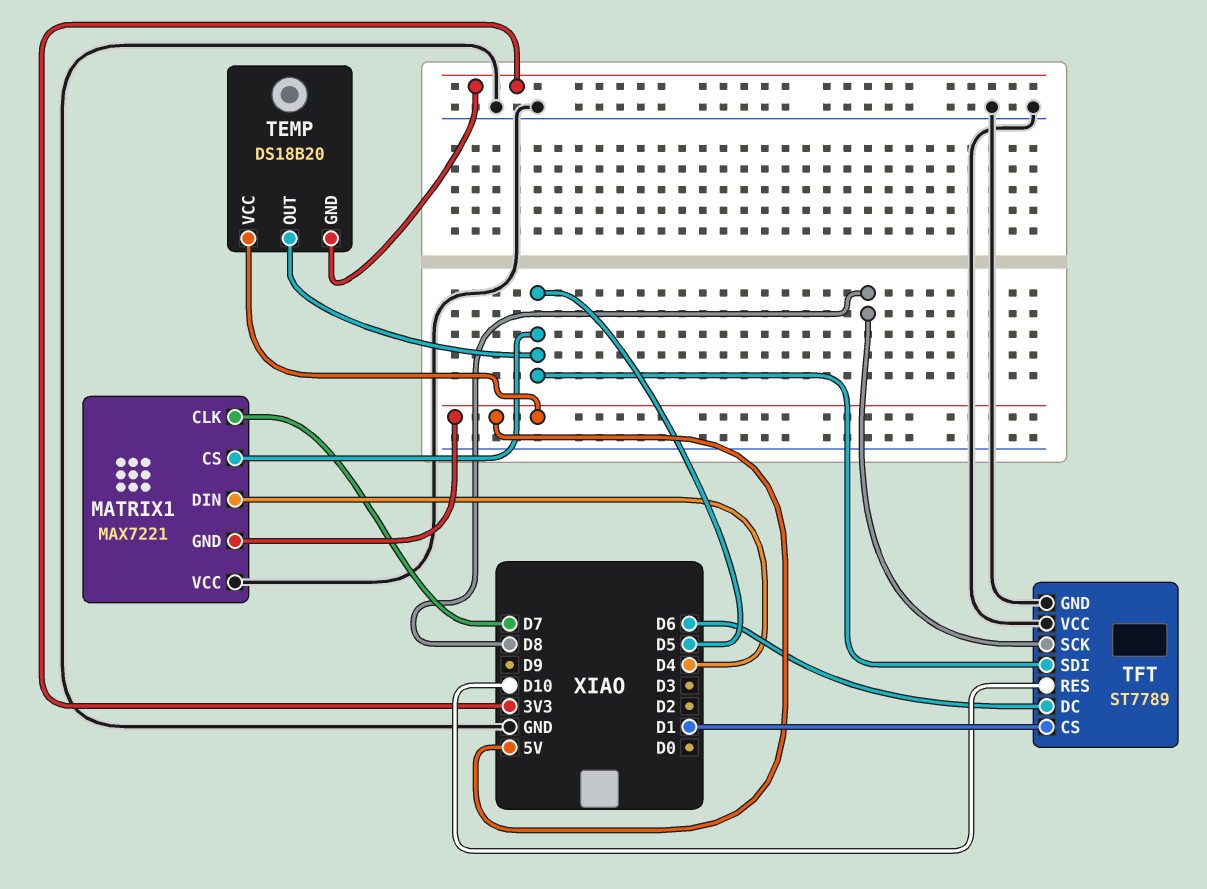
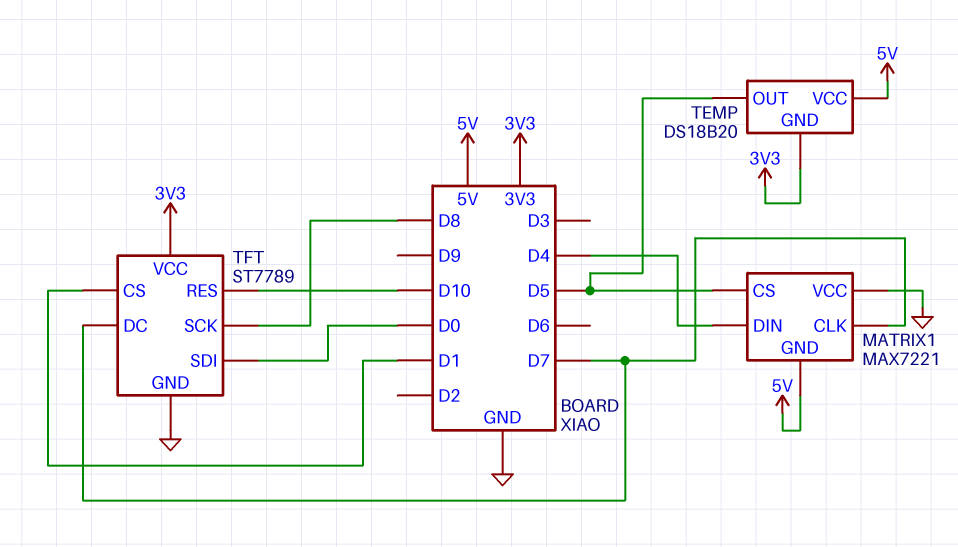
TFT pin DC: D6 -> D7
TFT pin SDI: D5 -> D0
TFT pin VCC: GND -> 3V3

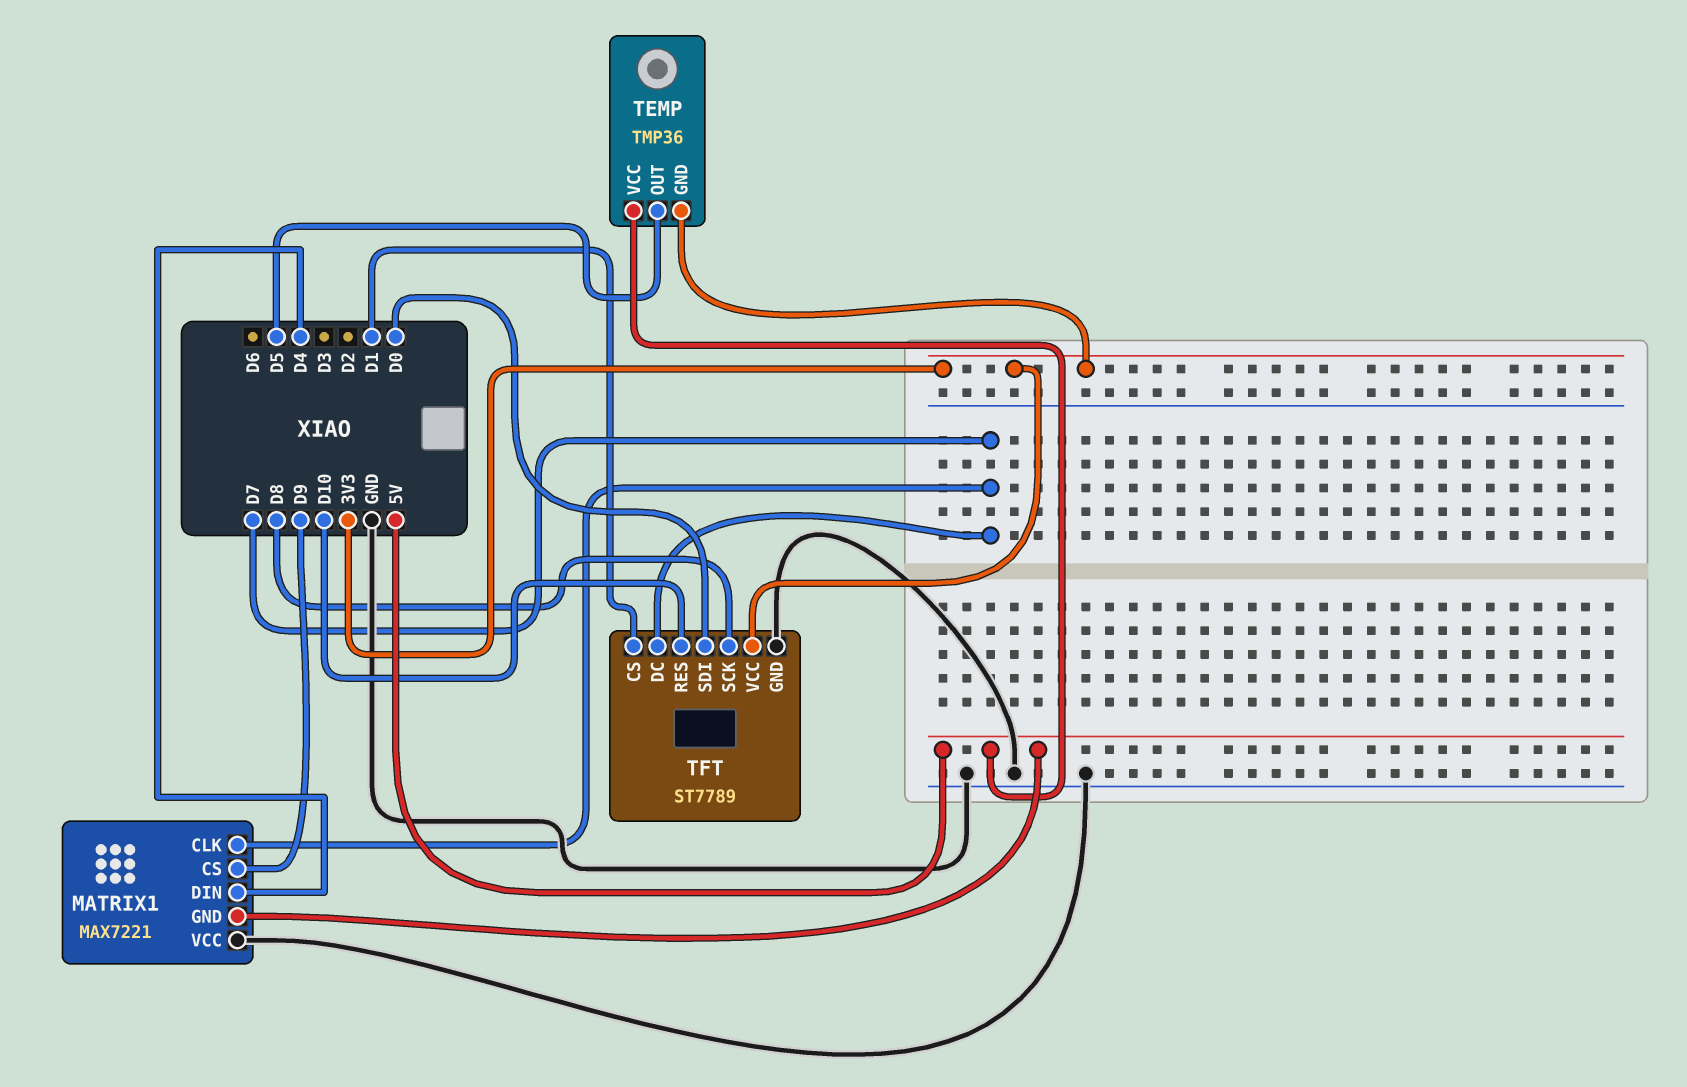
MATRIX1 pin CS: D5 -> D9
TEMP: DS18B20 -> TMP36

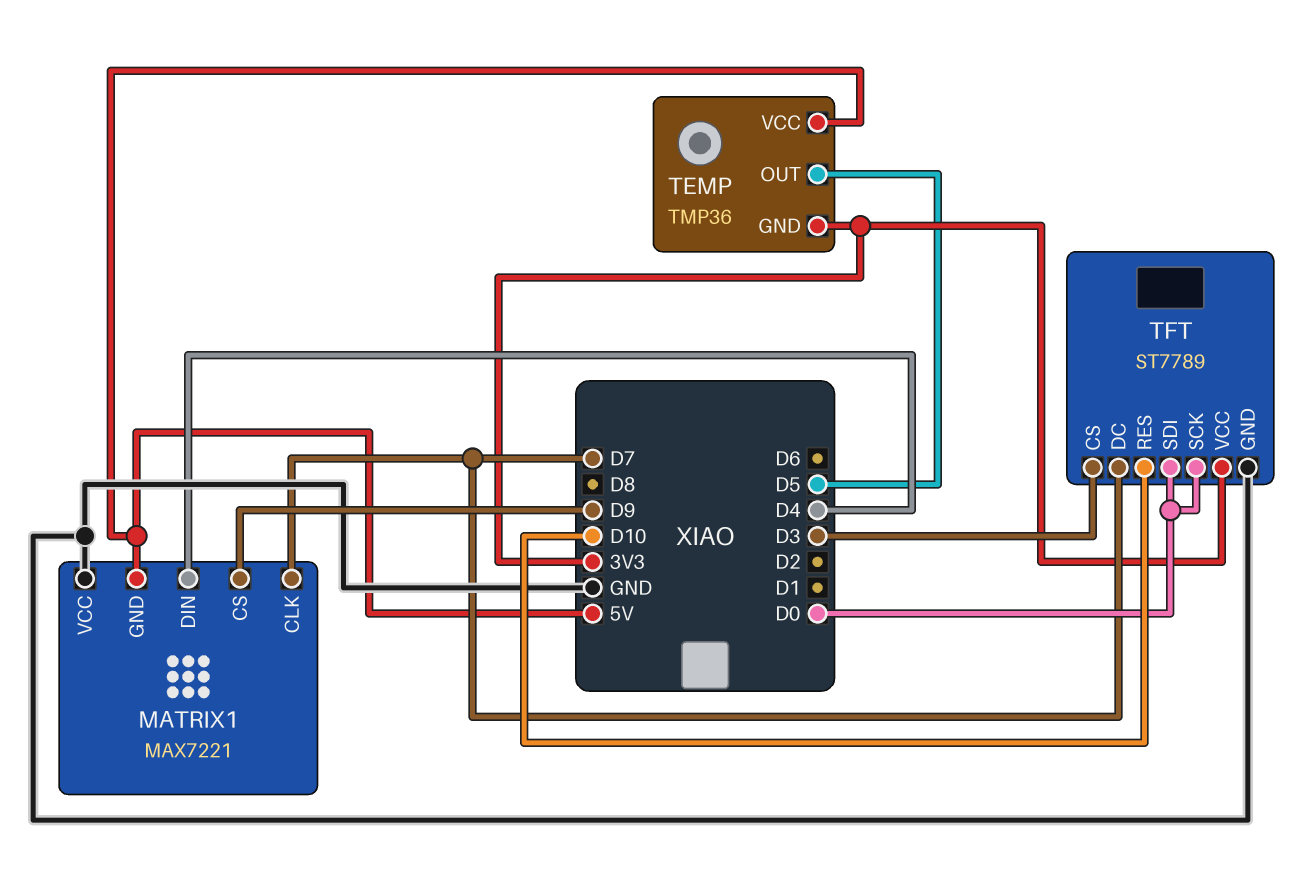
TFT pin CS: D1 -> D3
TFT pin SCK: D8 -> D0

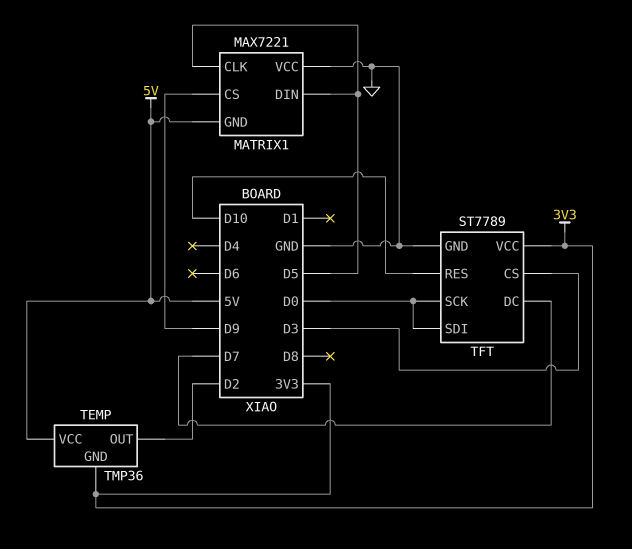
MATRIX1 pin CLK: D7 -> D5
MATRIX1 pin DIN: D4 -> D5
TEMP pin OUT: D5 -> D2

